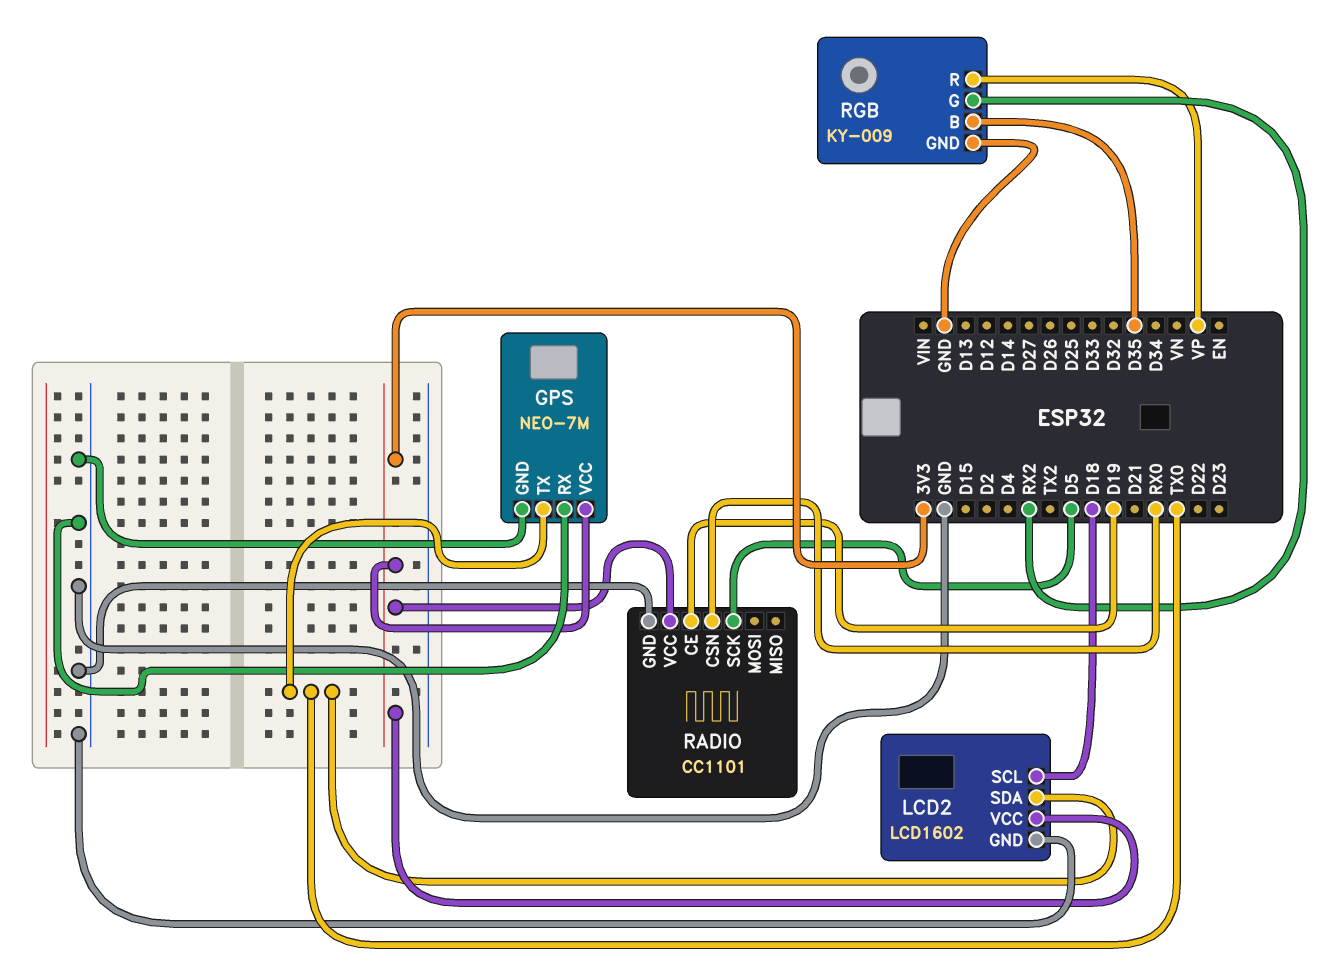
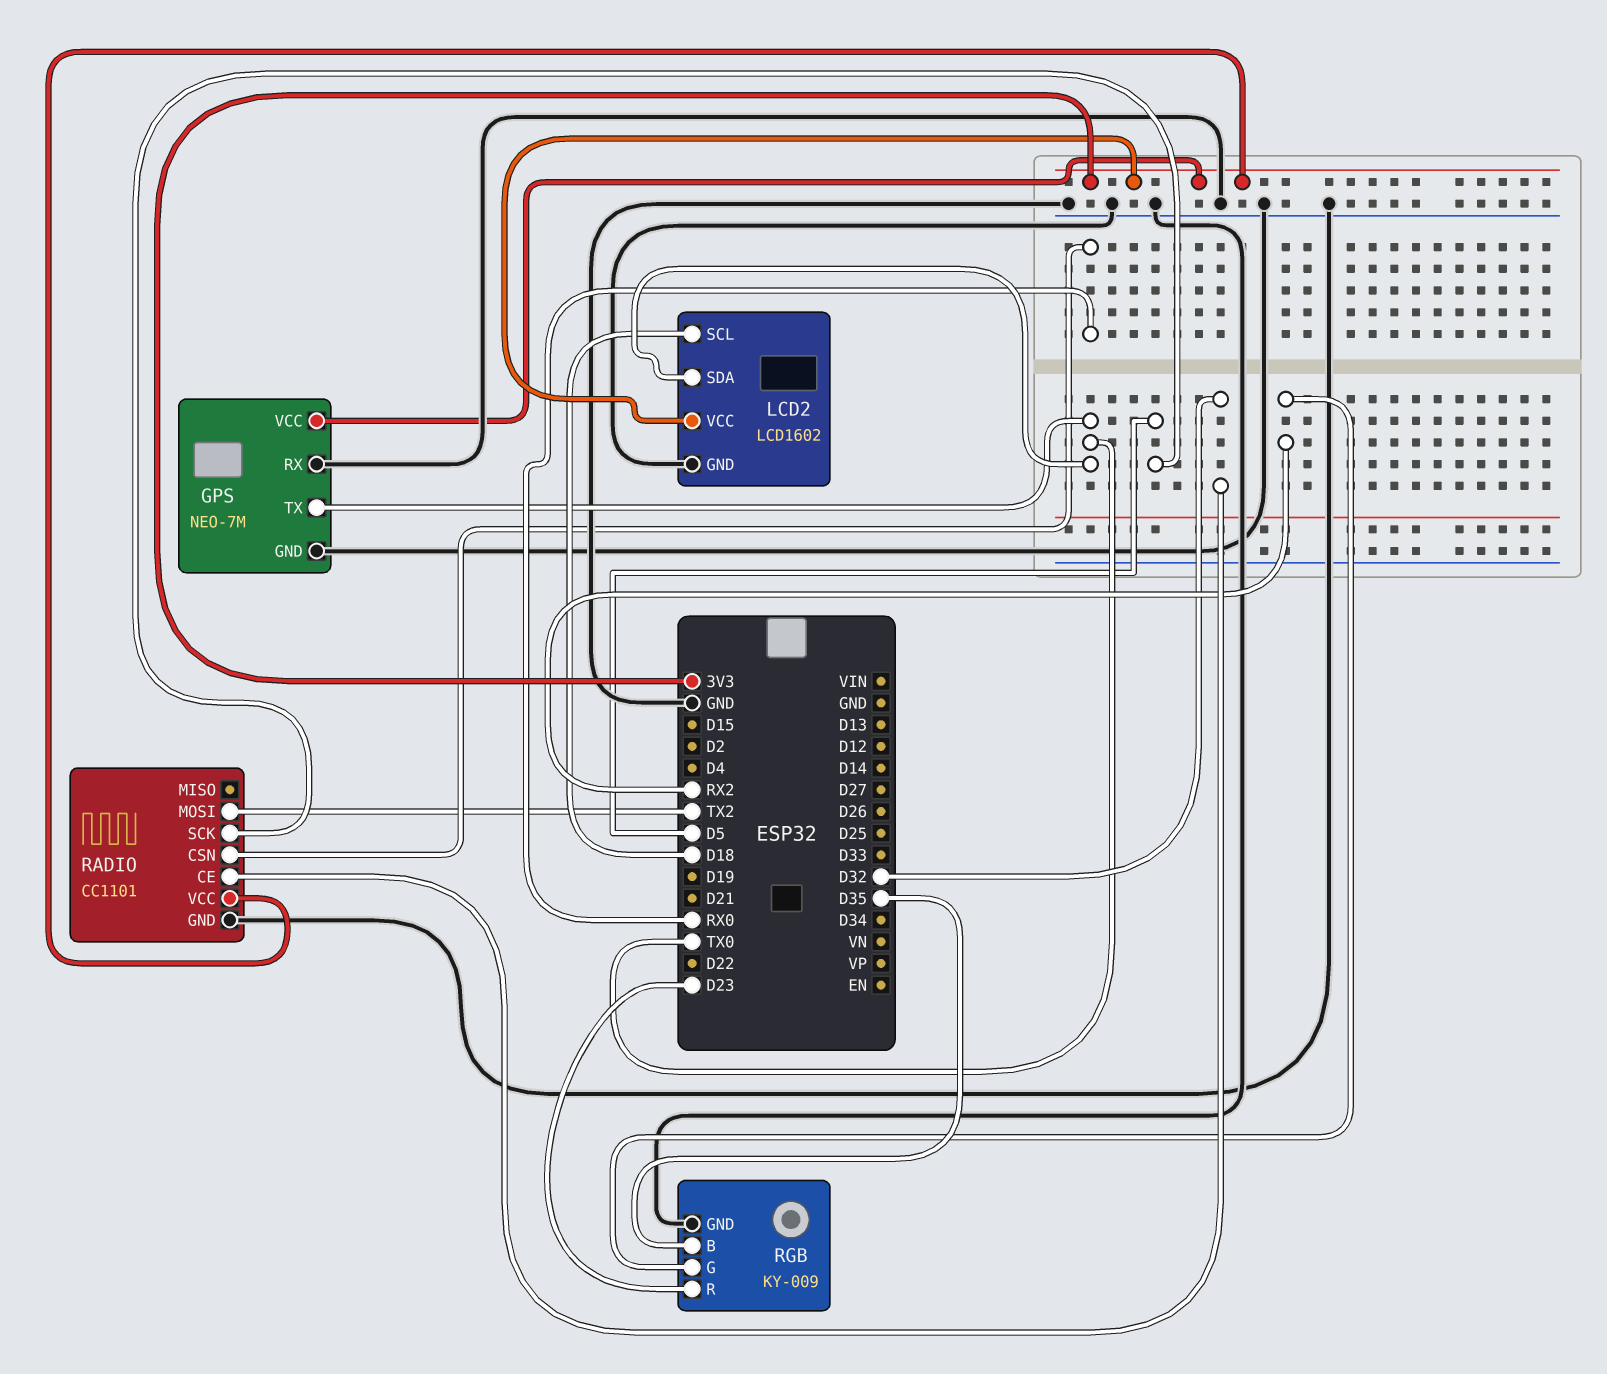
RADIO pin CE: D19 -> D32
RADIO pin MOSI: none -> TX2
RGB pin R: VP -> D23

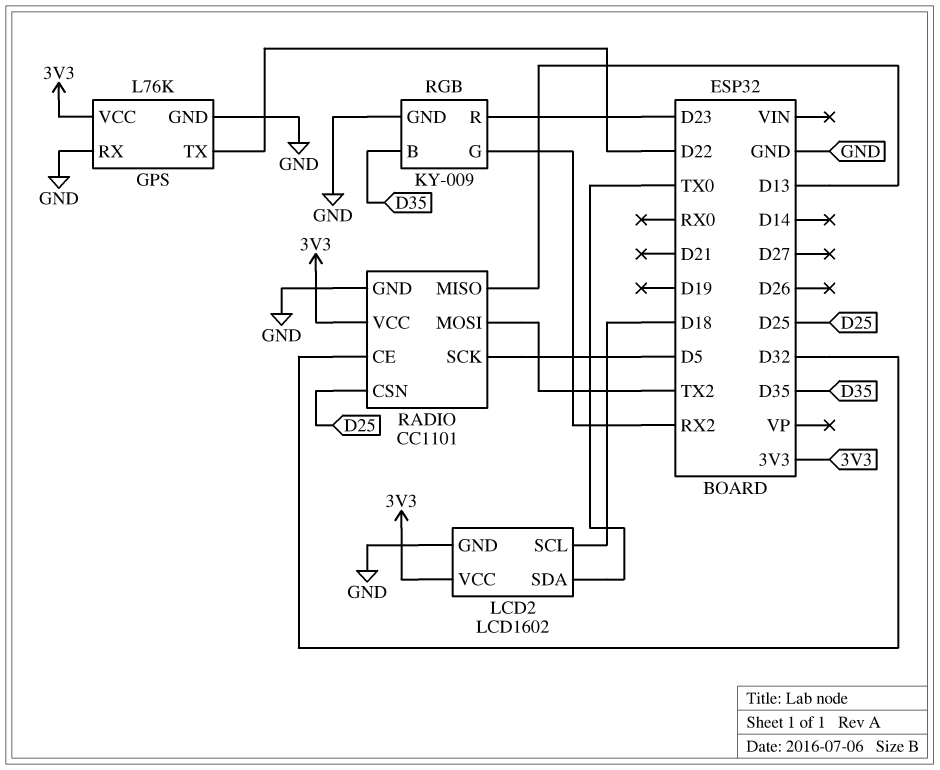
GPS: NEO-7M -> L76K
GPS pin TX: TX0 -> D22
RADIO pin CSN: RX0 -> D25
RADIO pin MISO: none -> D13

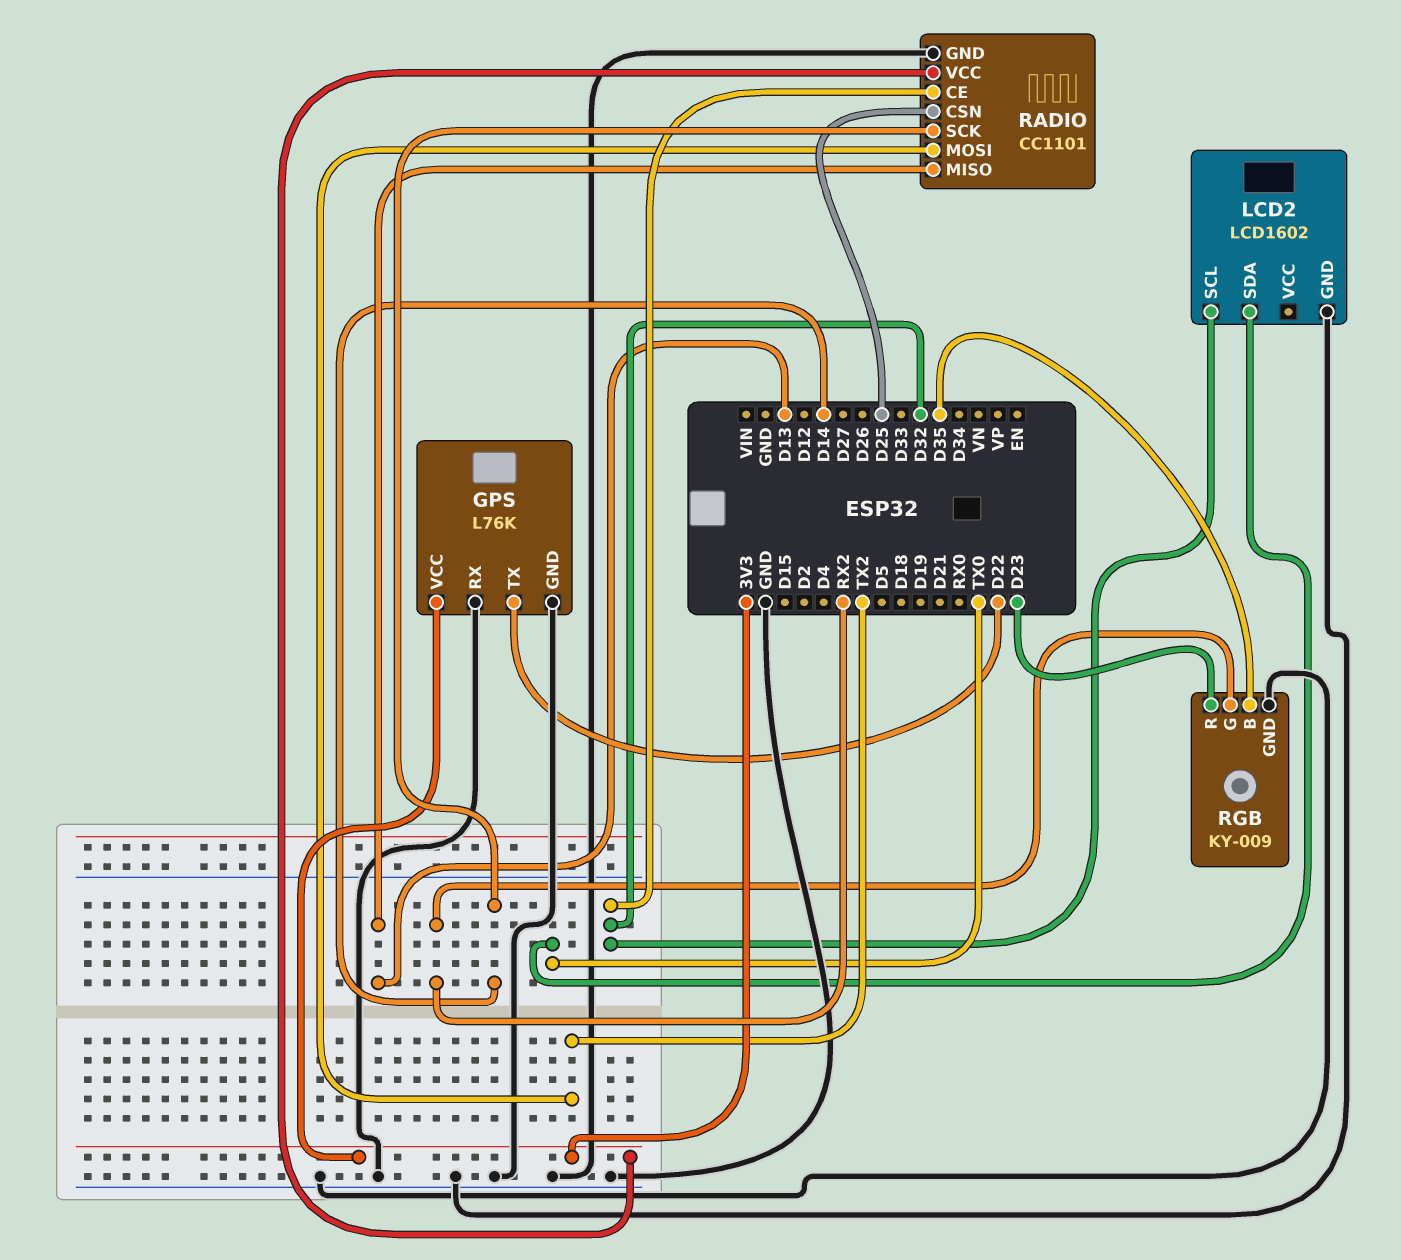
LCD2 pin SCL: D18 -> D32
LCD2 pin VCC: 3V3 -> none
RADIO pin SCK: D5 -> D14

